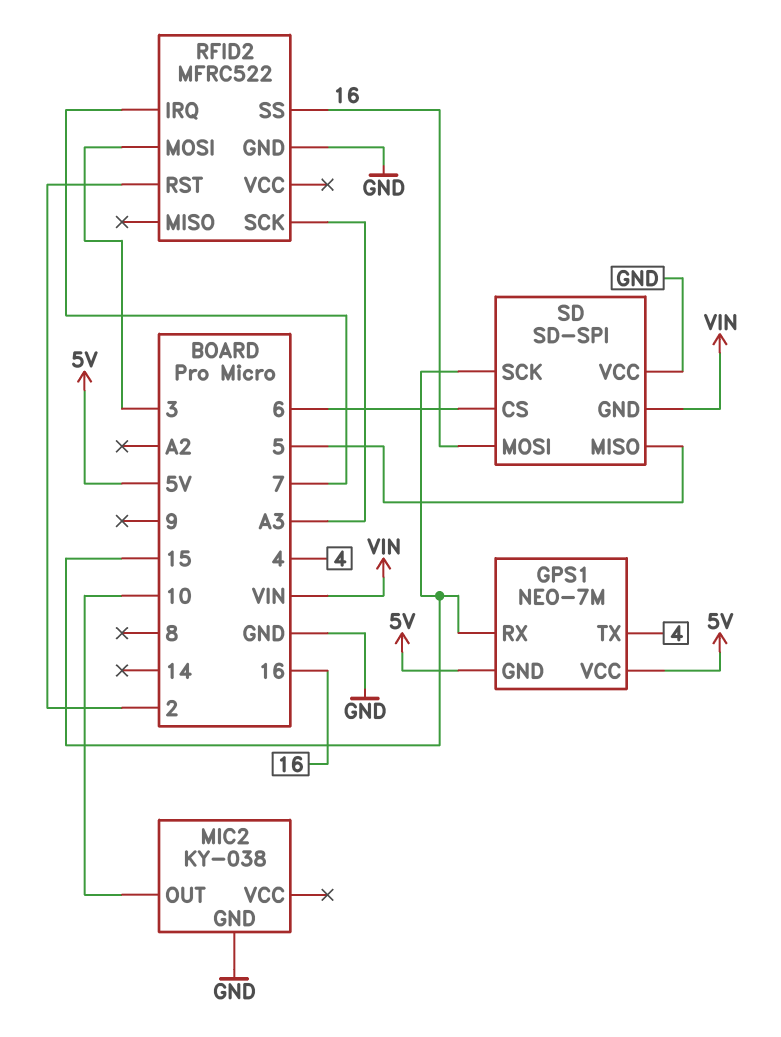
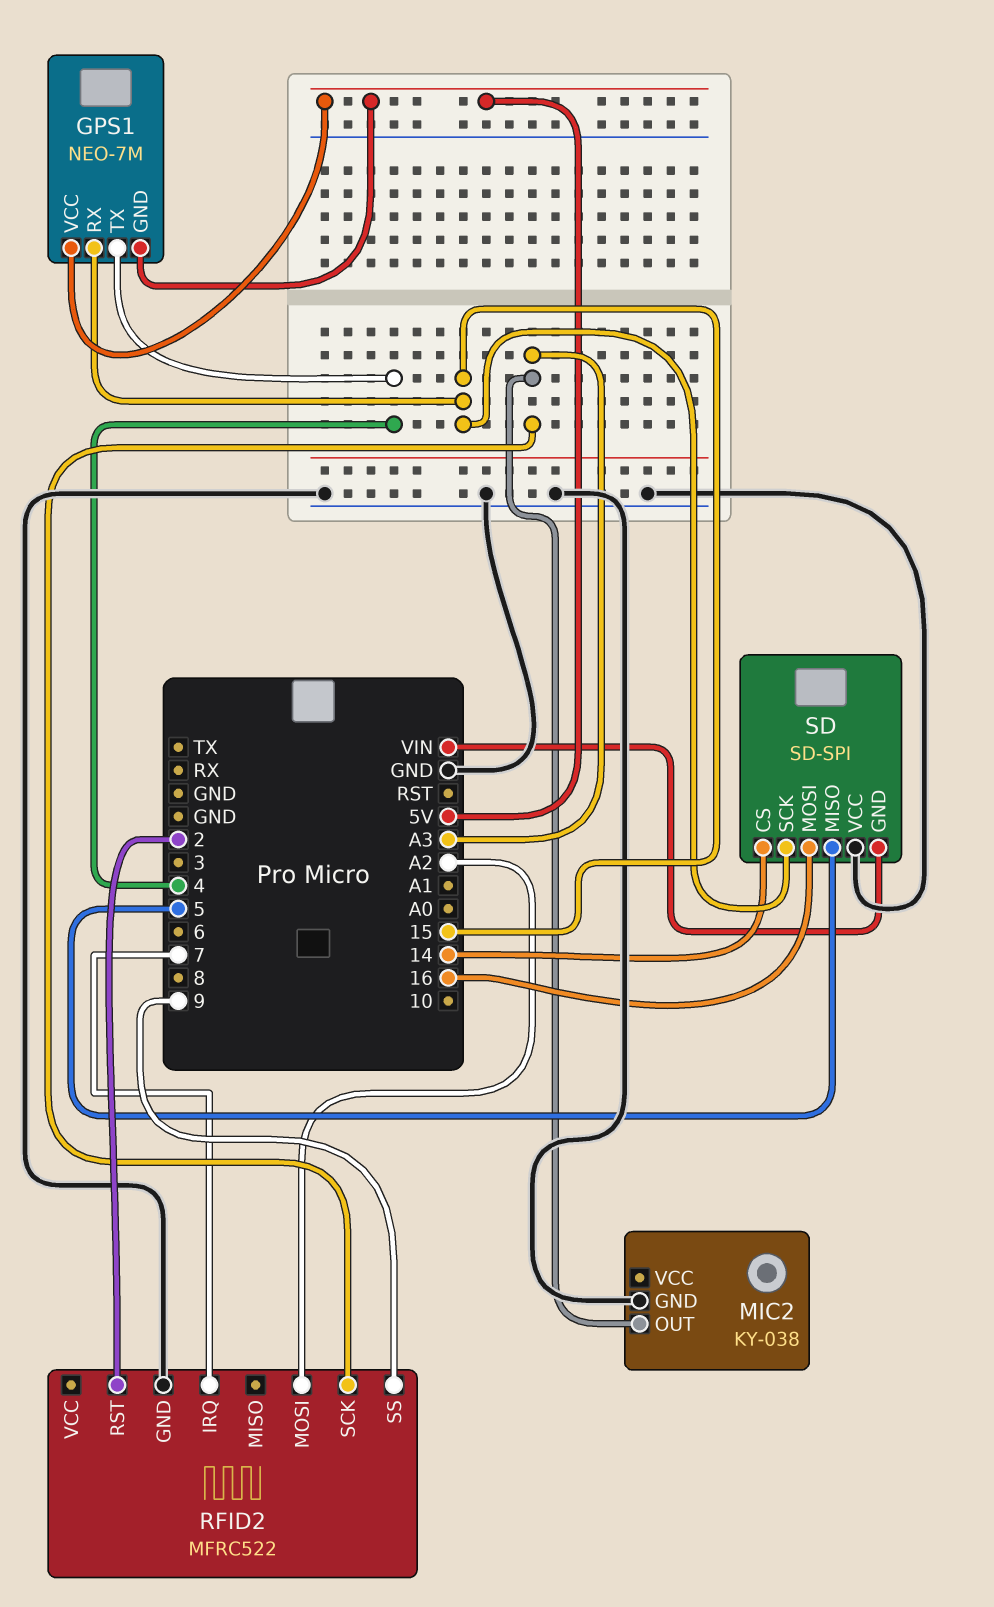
MIC2 pin OUT: 10 -> A3
RFID2 pin MOSI: 3 -> A2
RFID2 pin SS: 16 -> 9
SD pin CS: 6 -> 14

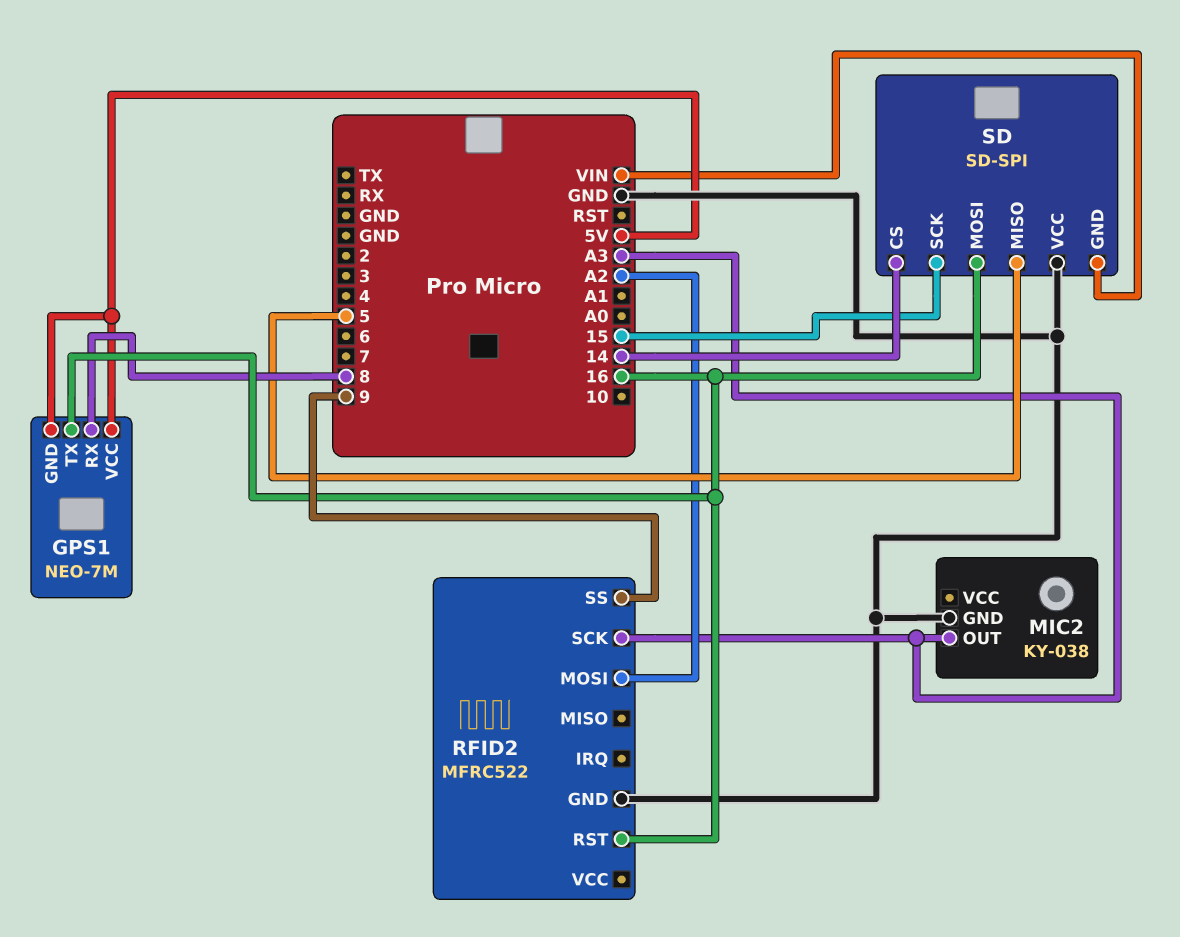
GPS1 pin RX: 15 -> 8
GPS1 pin TX: 4 -> 16
RFID2 pin IRQ: 7 -> none
RFID2 pin RST: 2 -> 16

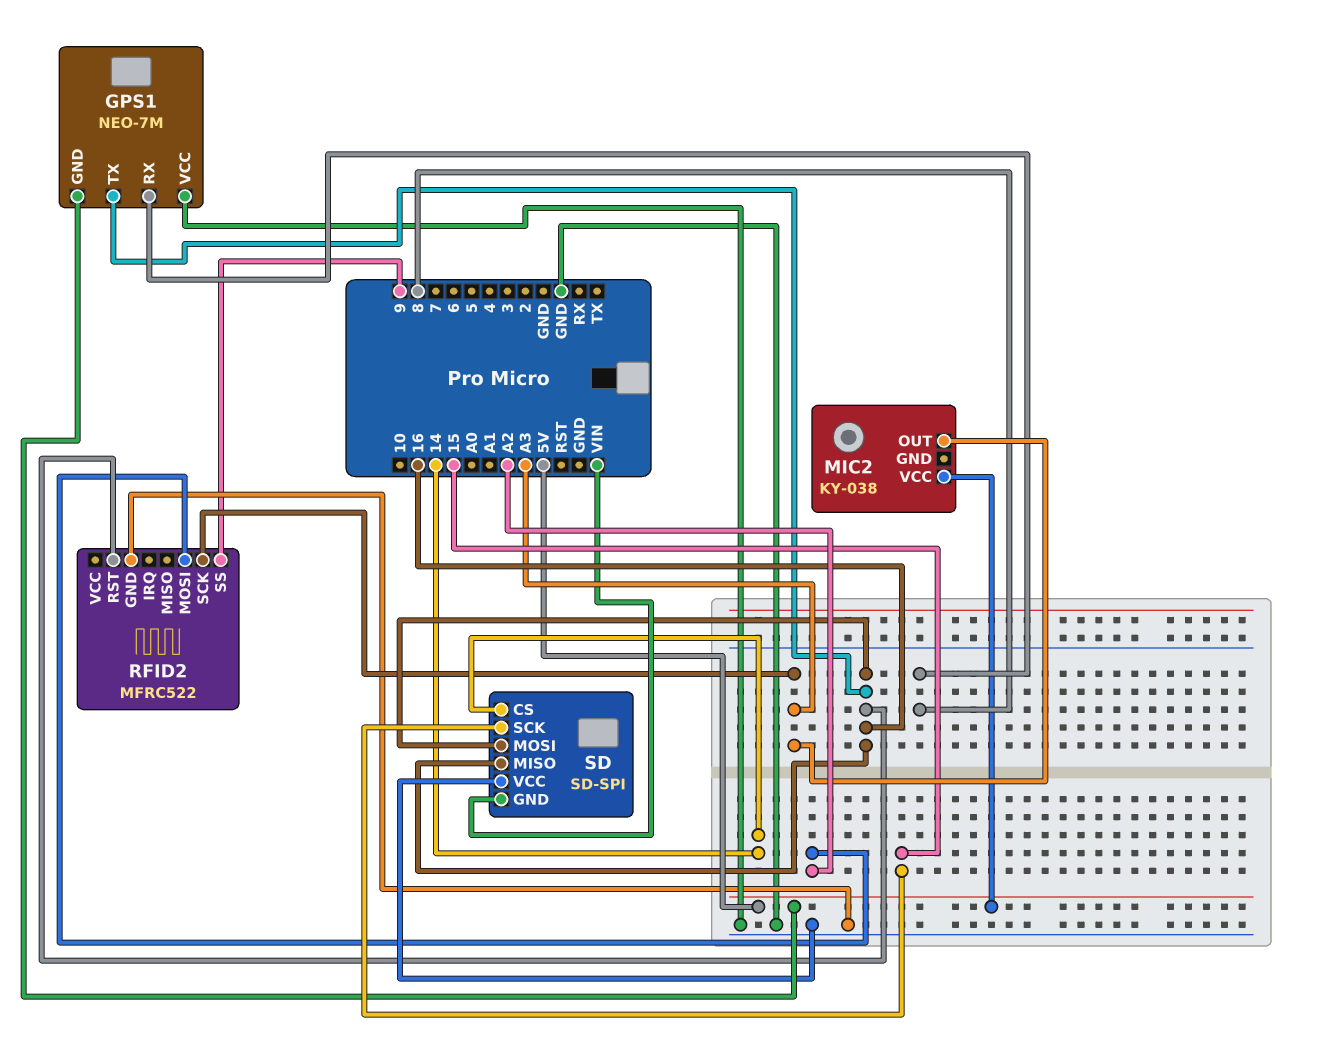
GPS1 pin VCC: 5V -> GND
MIC2 pin GND: GND -> none
MIC2 pin VCC: none -> 5V
SD pin MISO: 5 -> 16

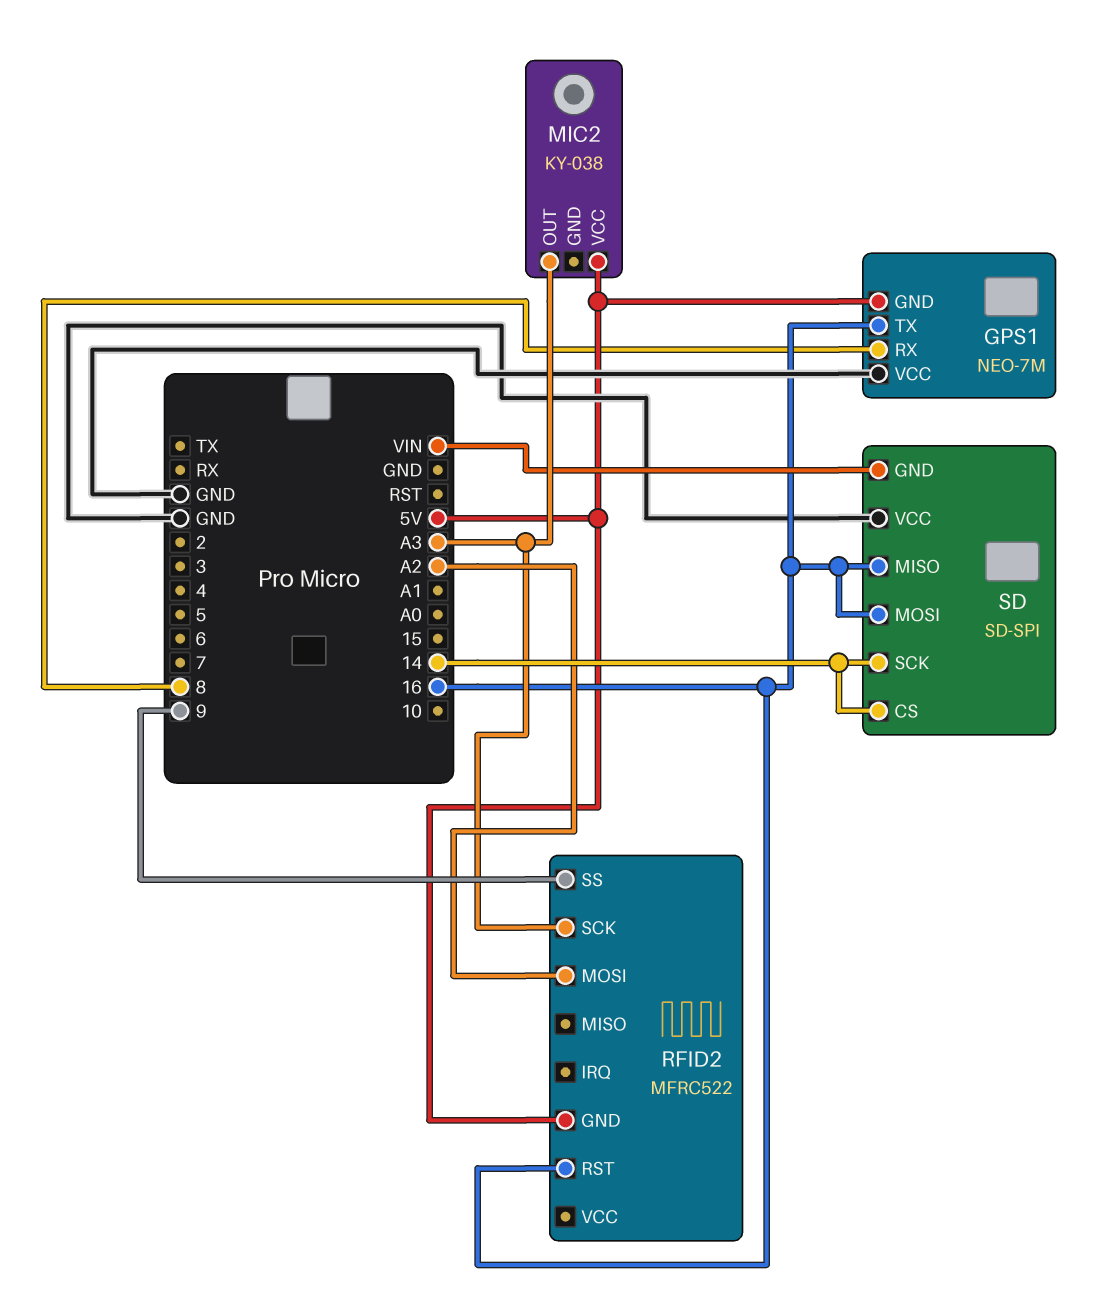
RFID2 pin GND: GND -> 5V
SD pin SCK: 15 -> 14

